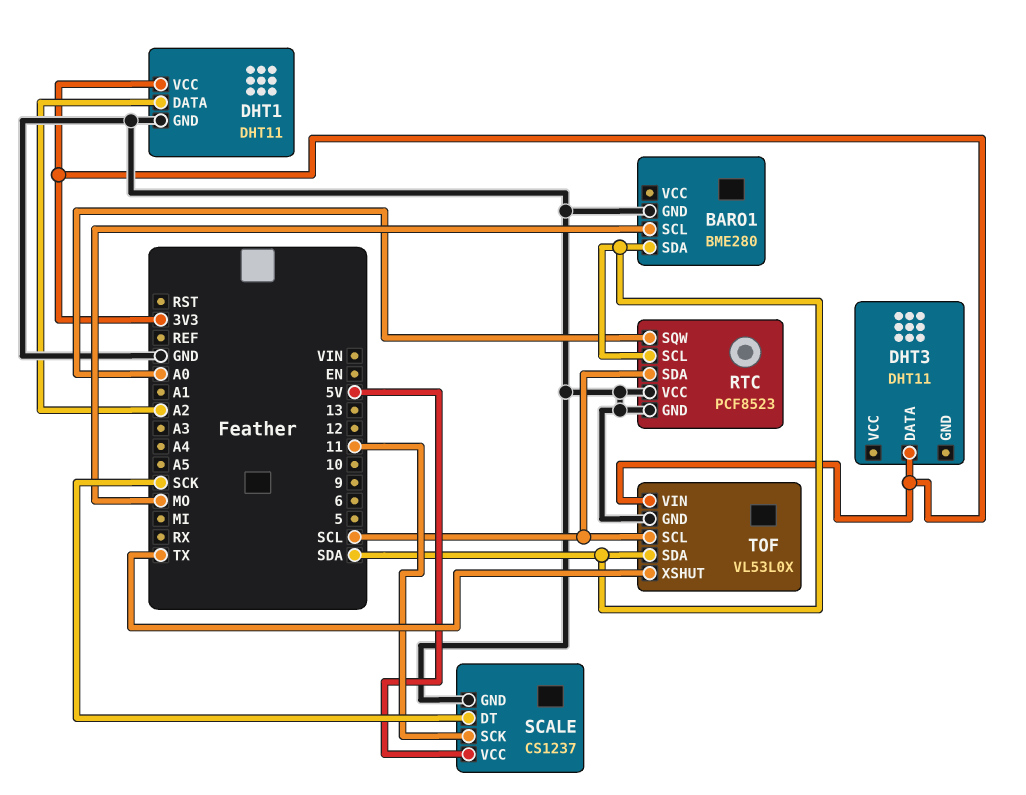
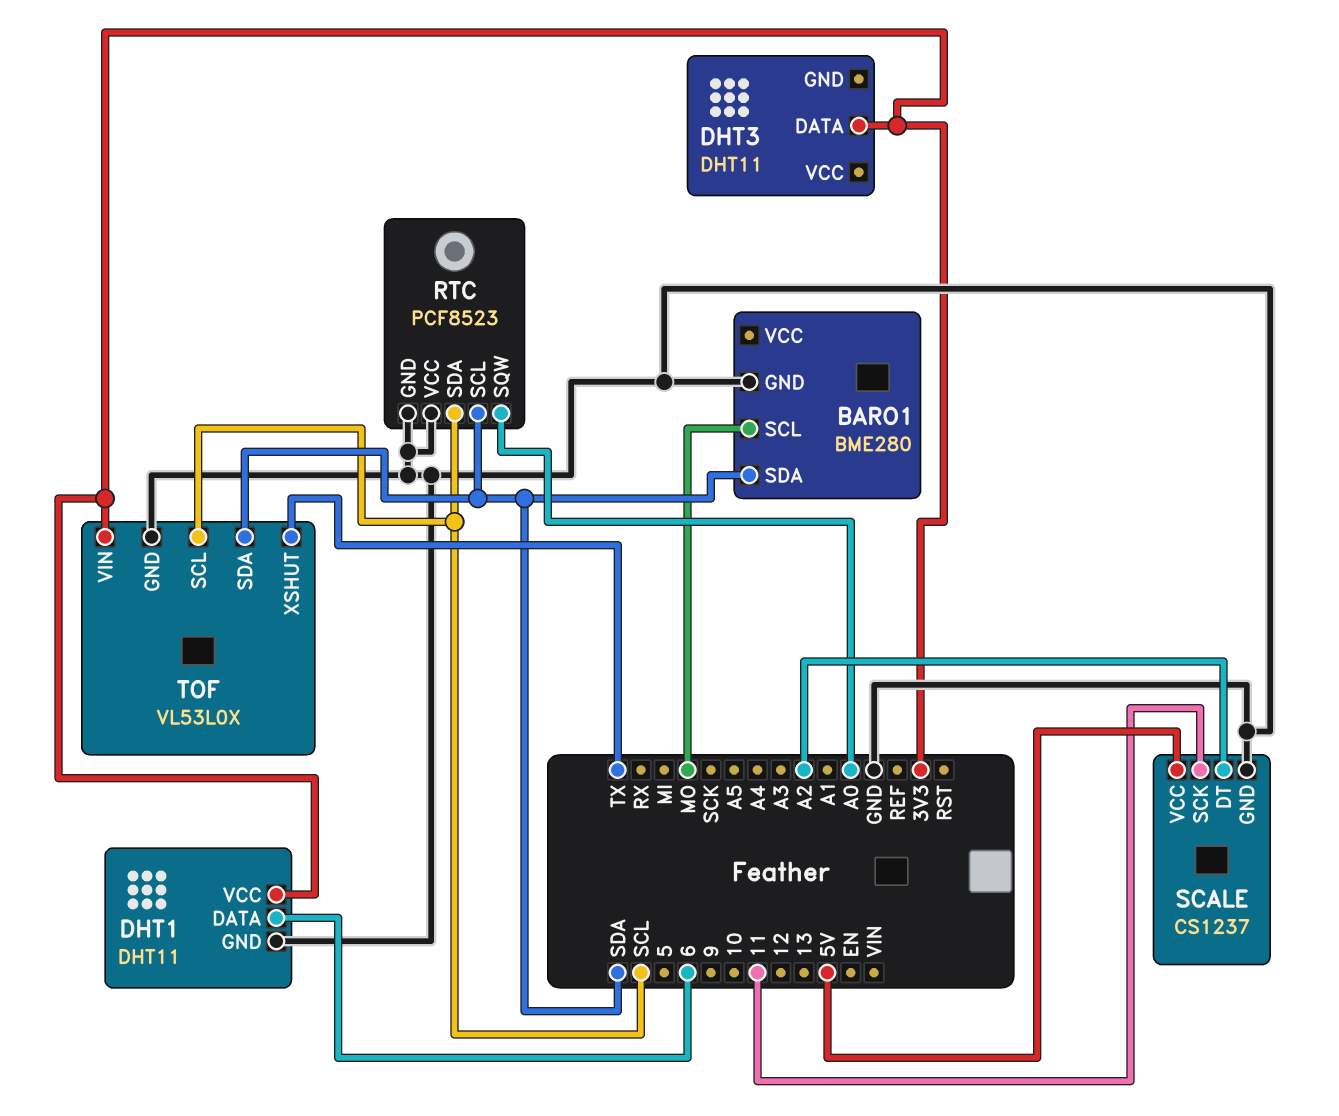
DHT1 pin DATA: A2 -> 6
SCALE pin DT: SCK -> A2

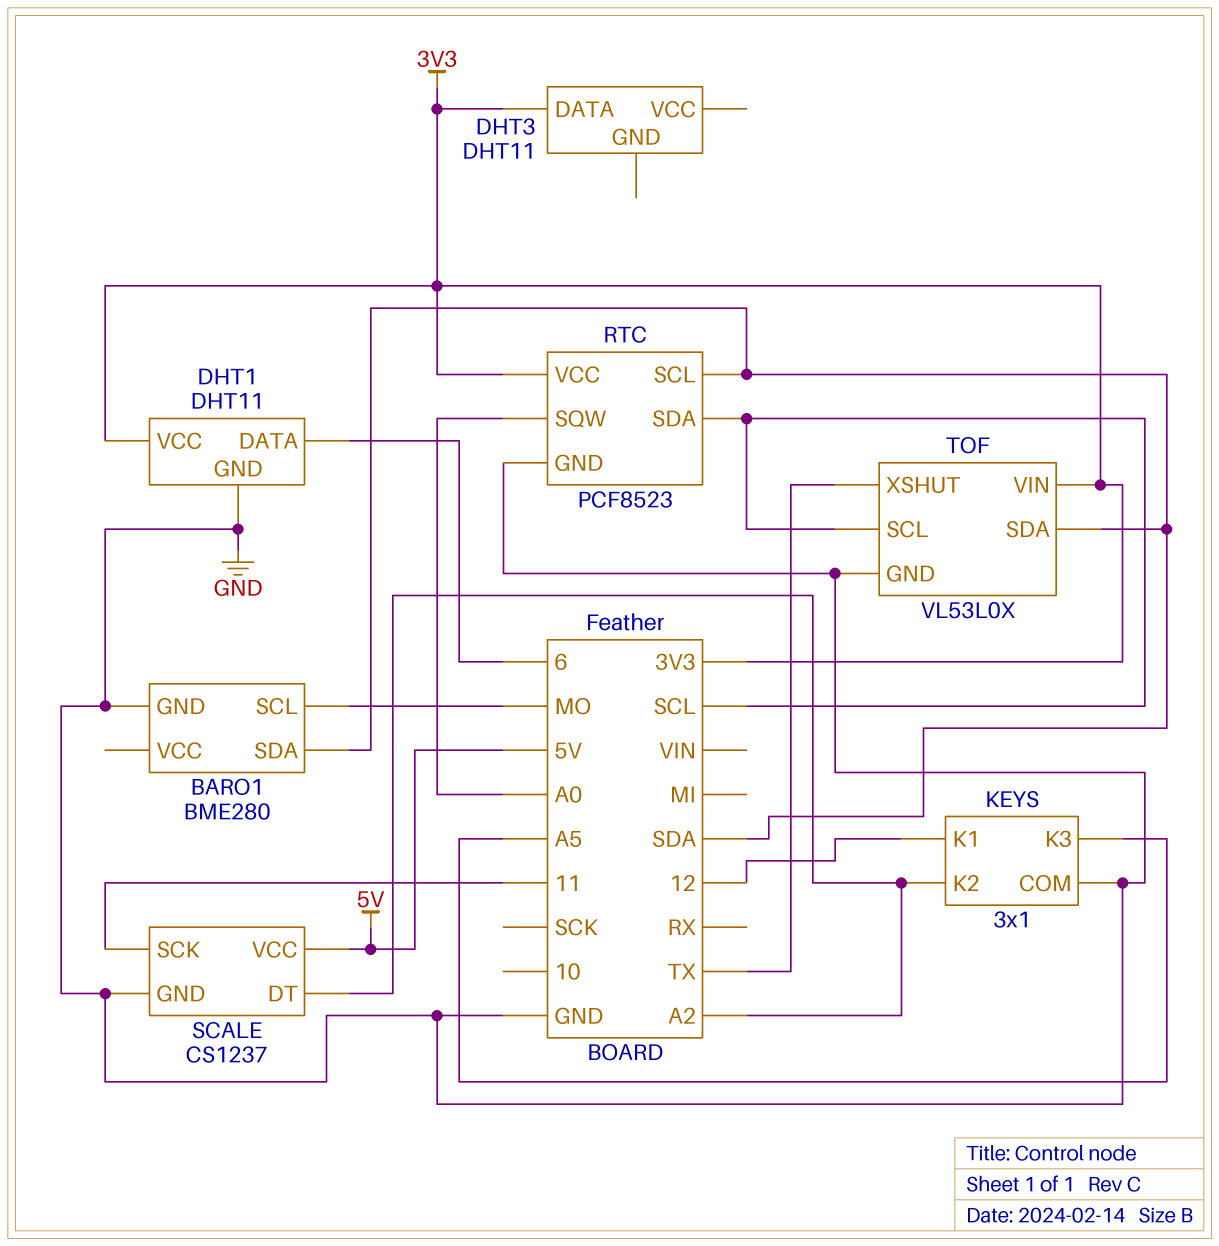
KEYS: none -> 3x1
KEYS pin COM: none -> GND
KEYS pin K1: none -> 12
KEYS pin K2: none -> A2
KEYS pin K3: none -> A5
RTC pin VCC: GND -> 3V3

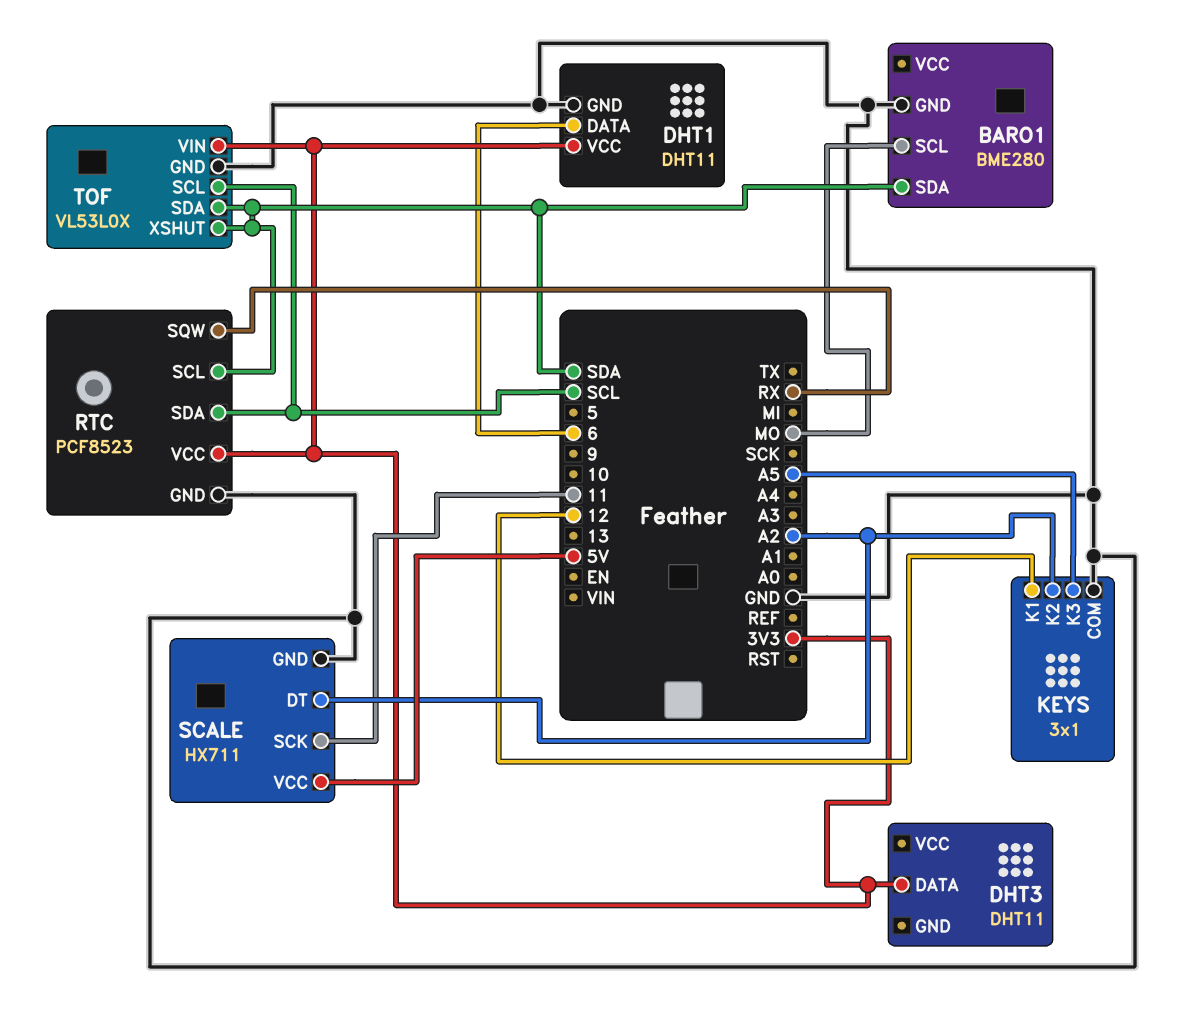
RTC pin SQW: A0 -> RX
SCALE: CS1237 -> HX711
TOF pin XSHUT: TX -> SDA

